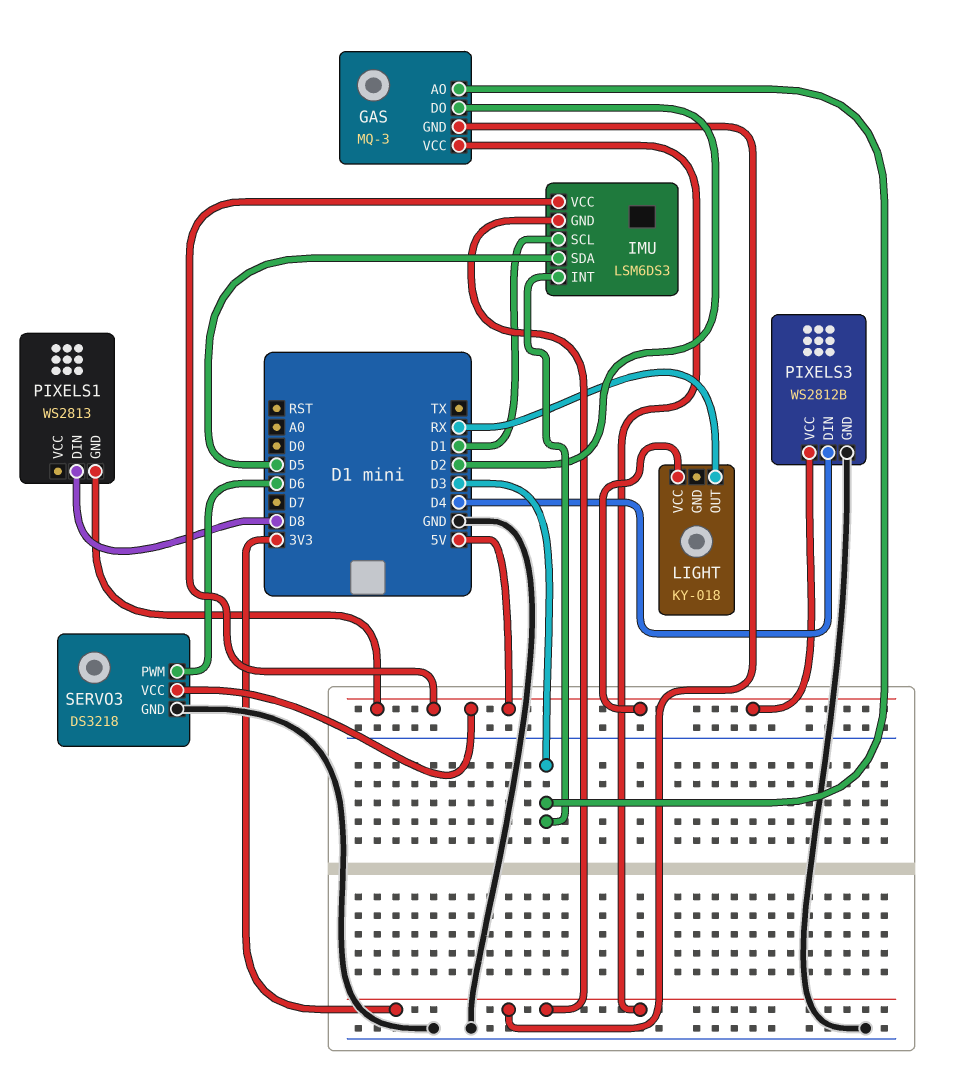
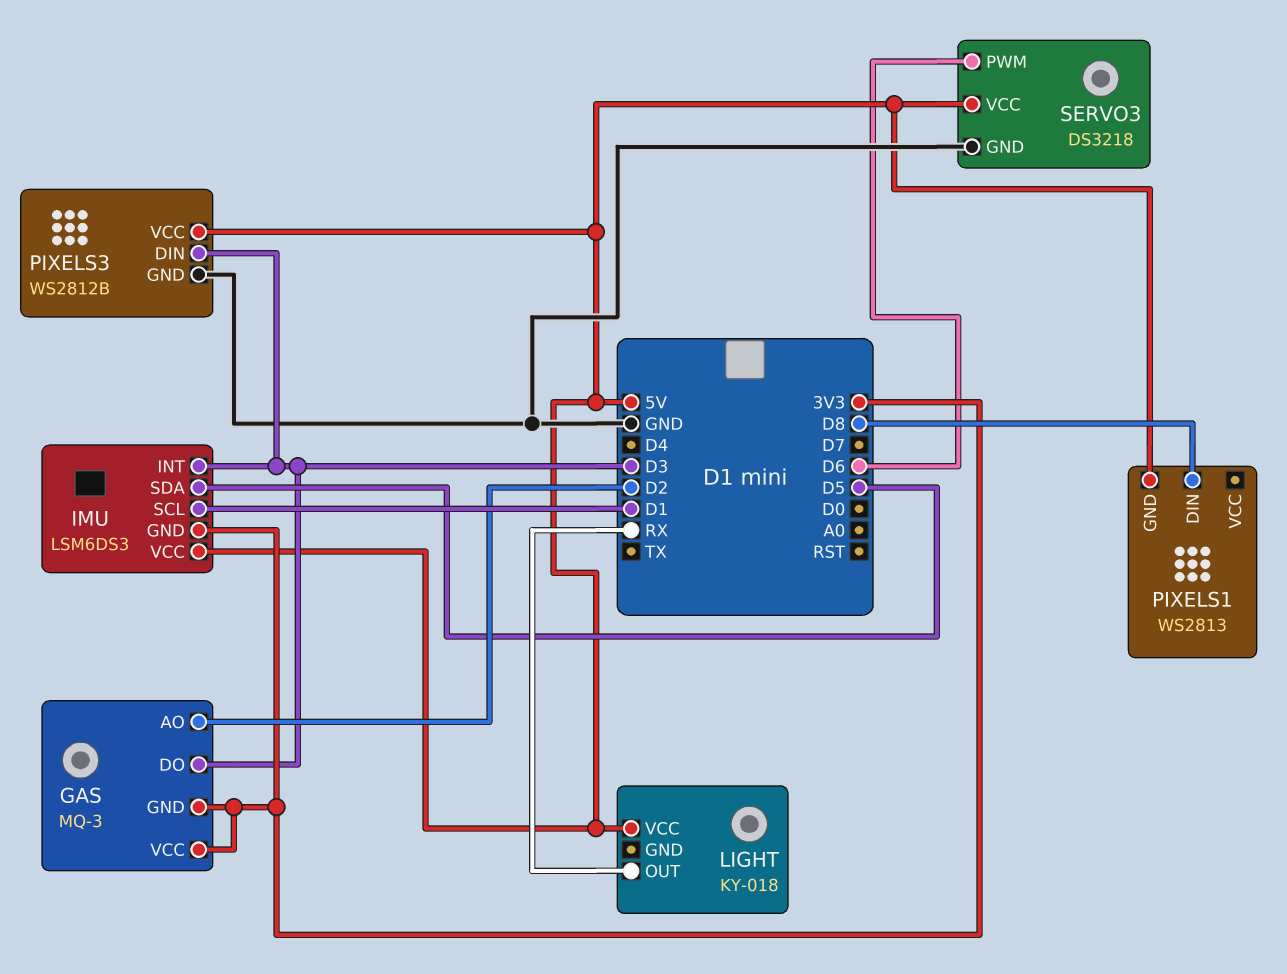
GAS pin AO: D3 -> D2
GAS pin DO: D2 -> D3
PIXELS3 pin DIN: D4 -> D3

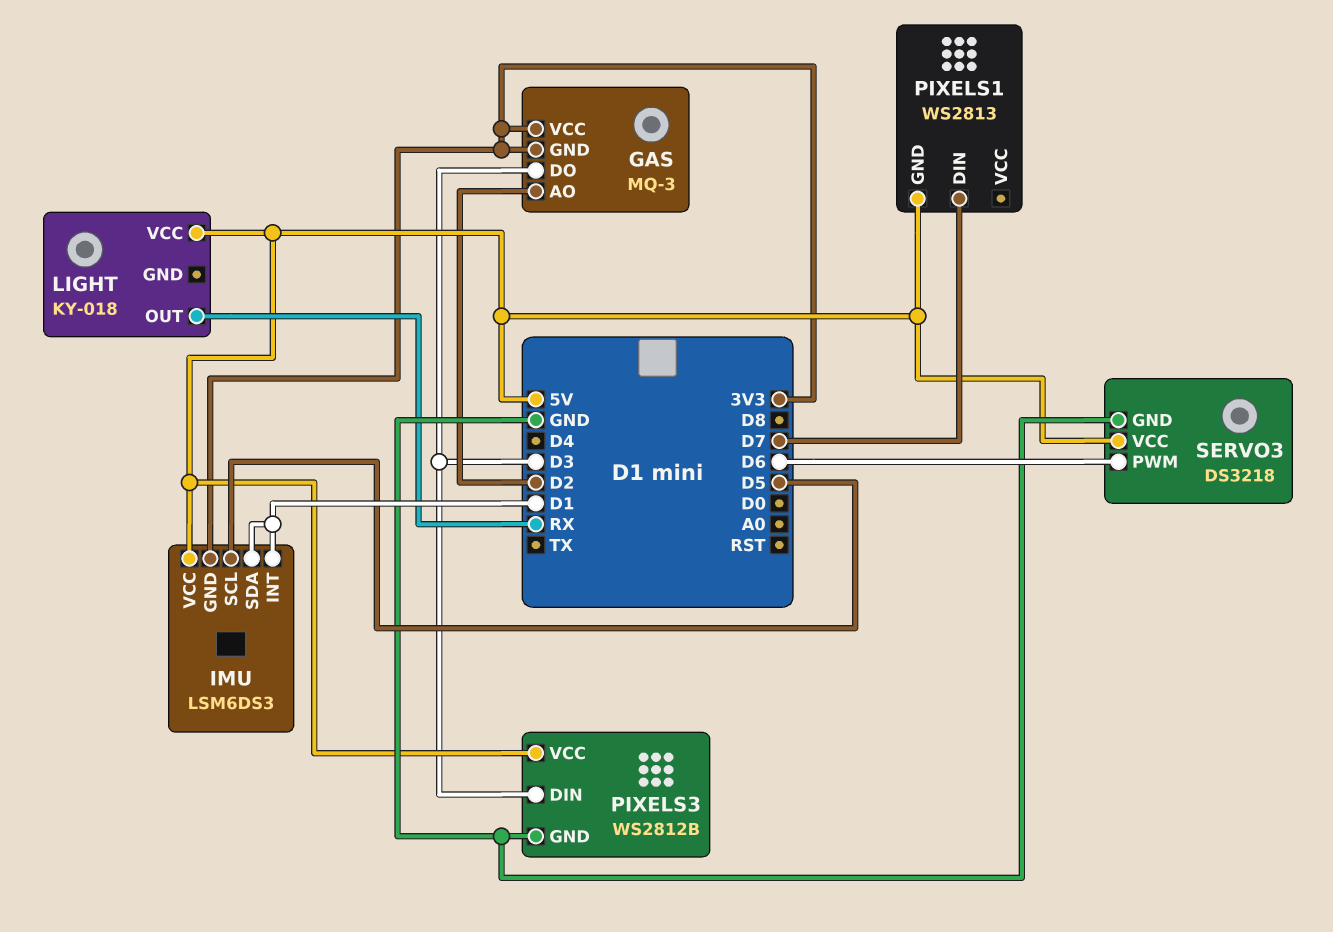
IMU pin INT: D3 -> D1
IMU pin SCL: D1 -> D5
IMU pin SDA: D5 -> D1
PIXELS1 pin DIN: D8 -> D7

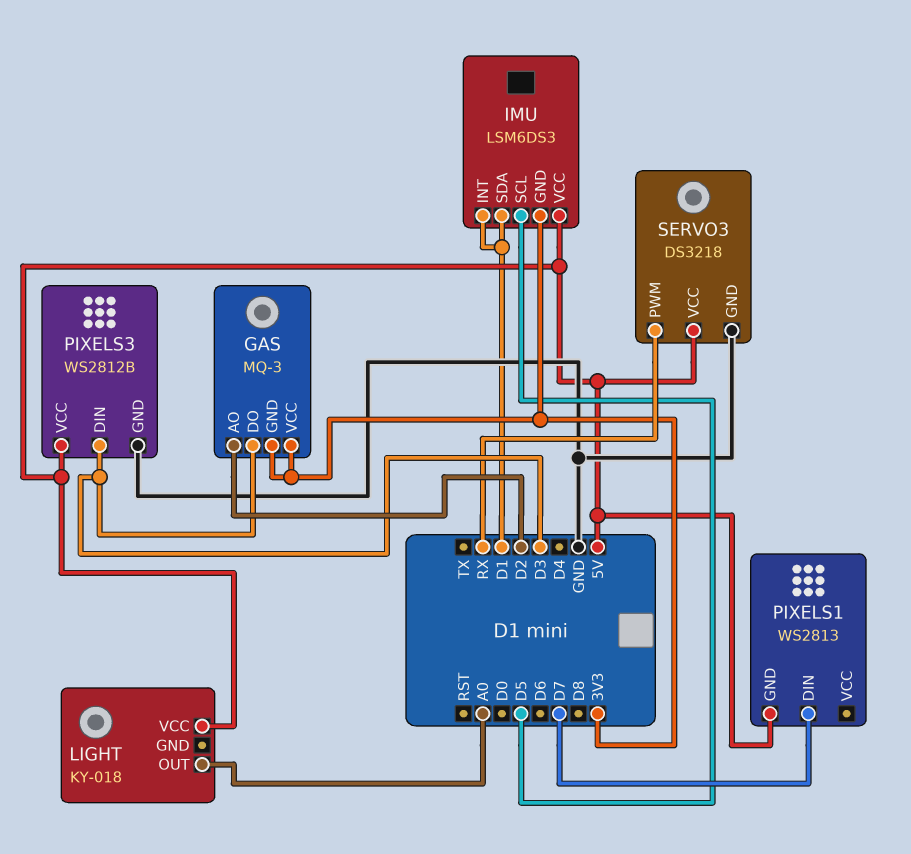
LIGHT pin OUT: RX -> A0
SERVO3 pin PWM: D6 -> RX

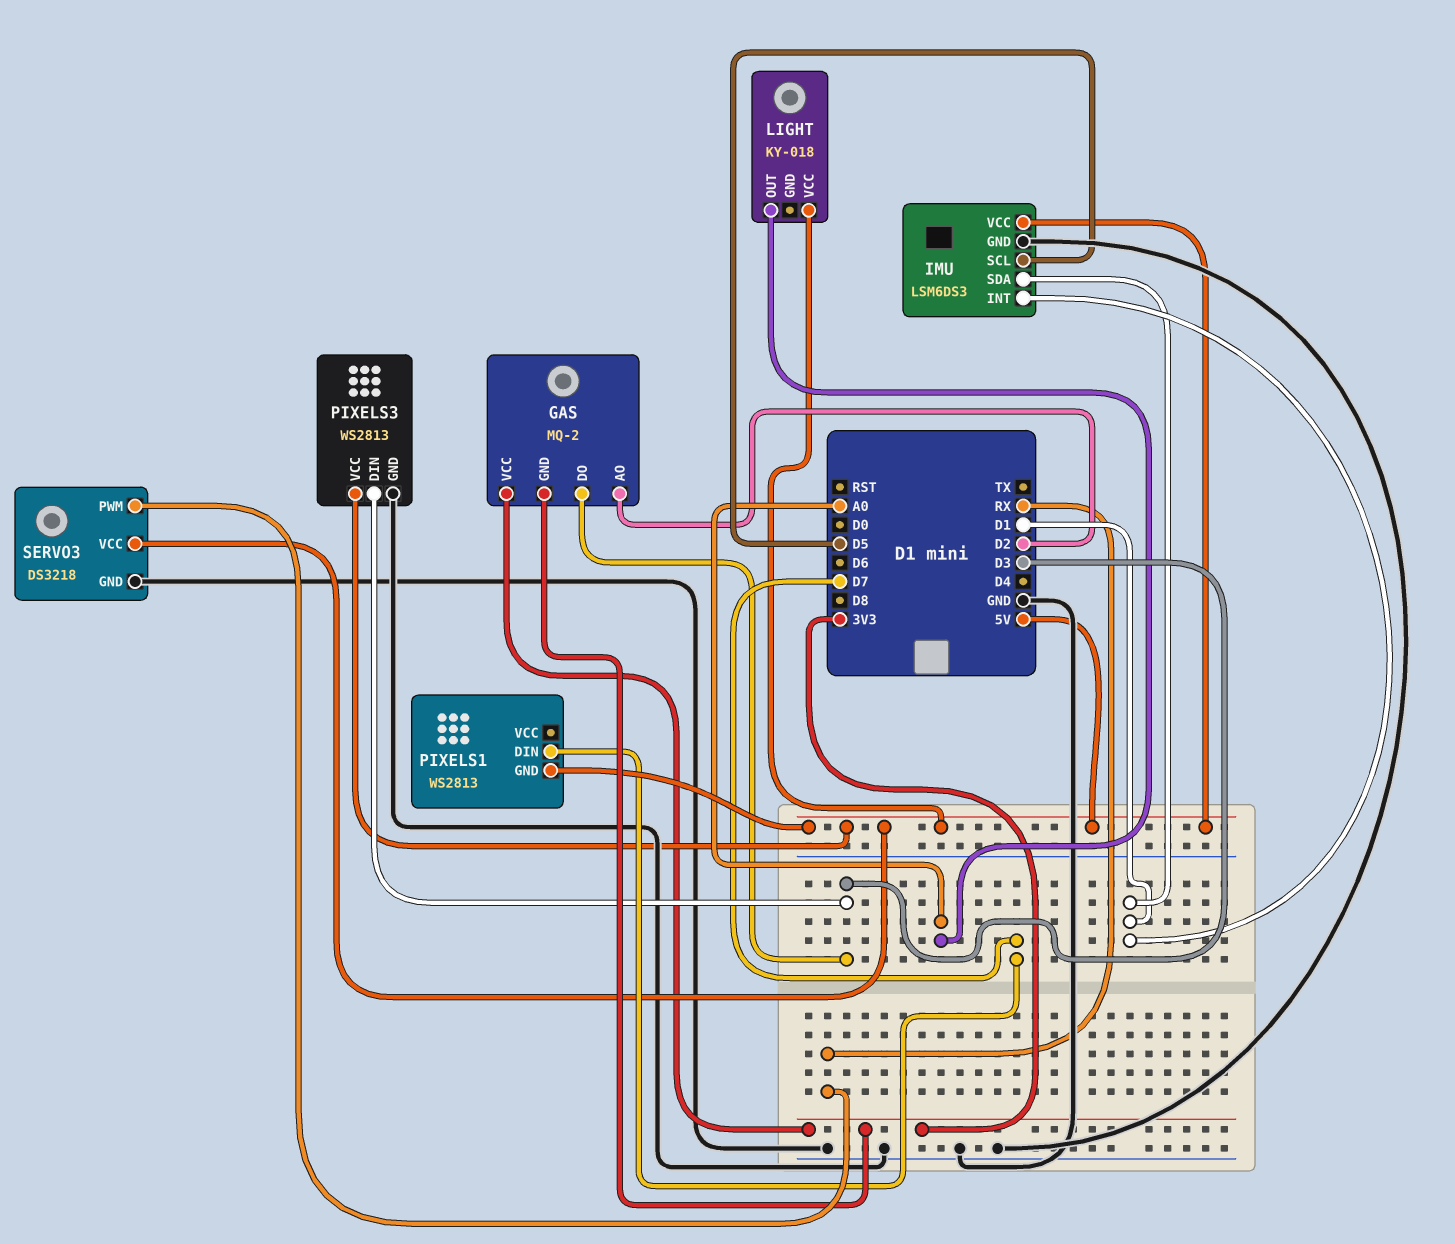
GAS: MQ-3 -> MQ-2
IMU pin GND: 3V3 -> GND
PIXELS3: WS2812B -> WS2813

